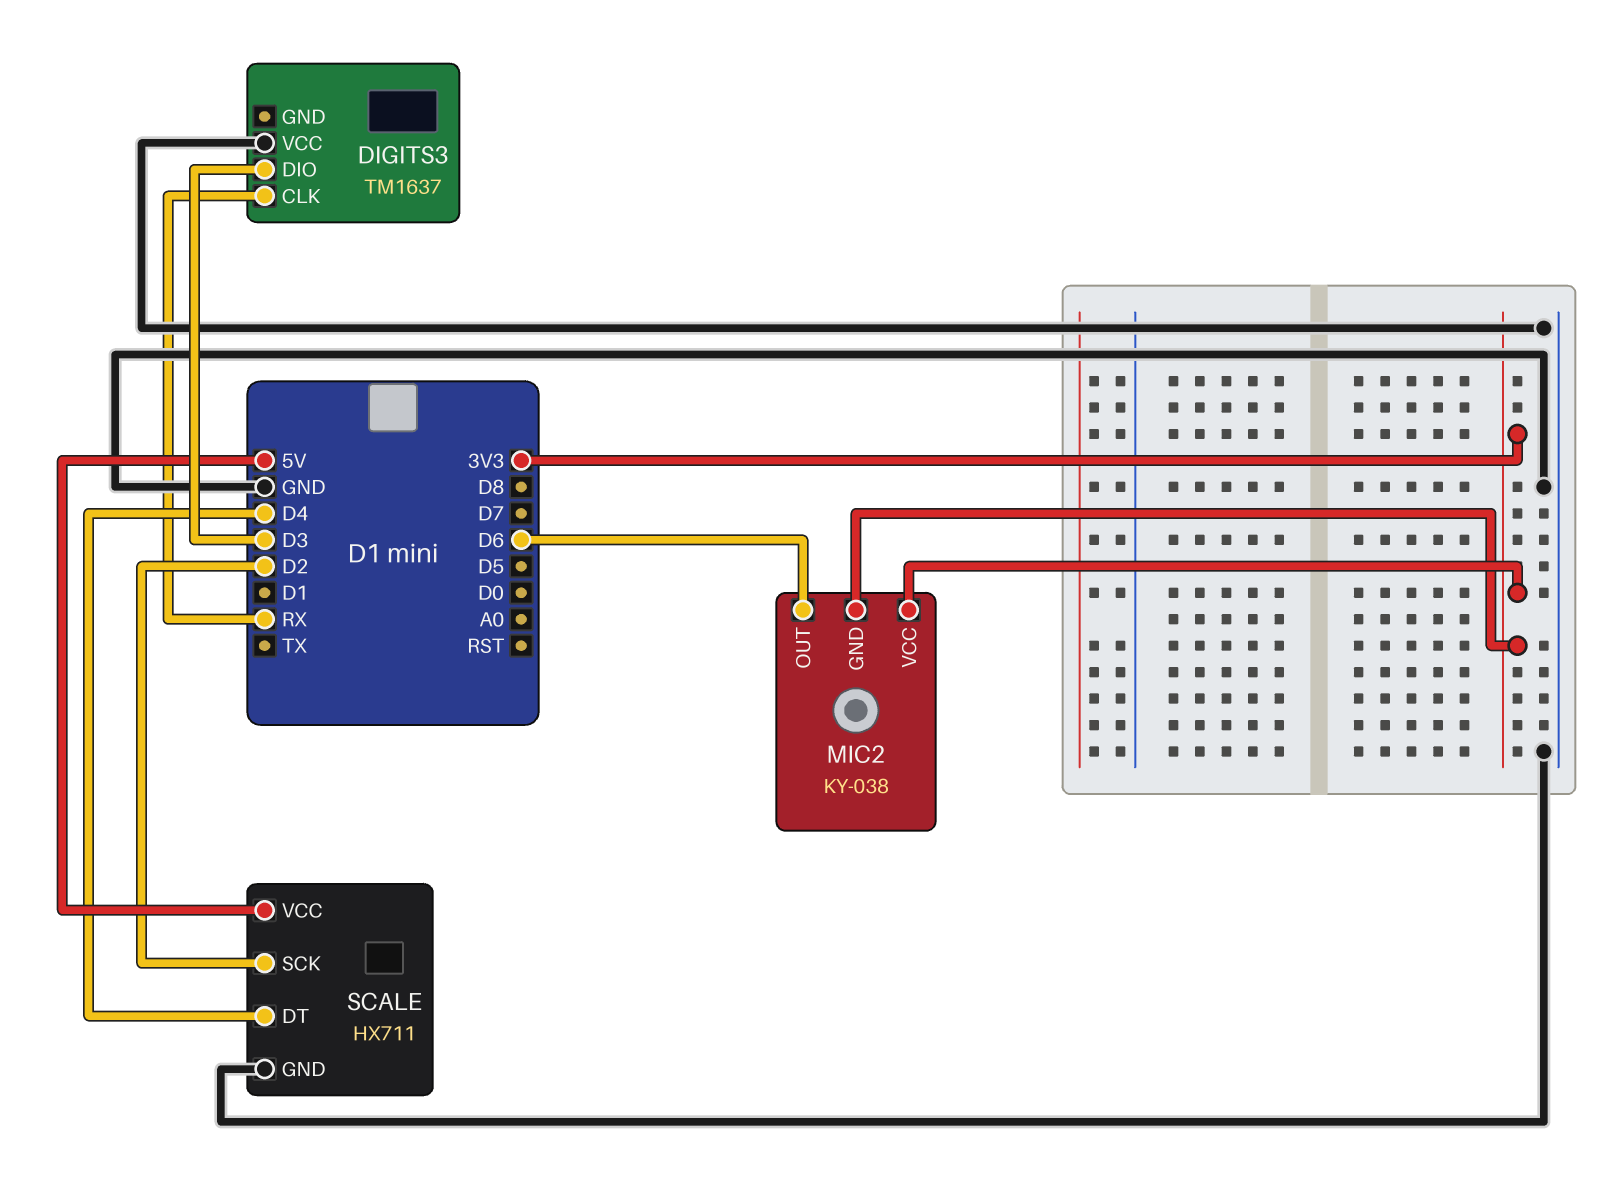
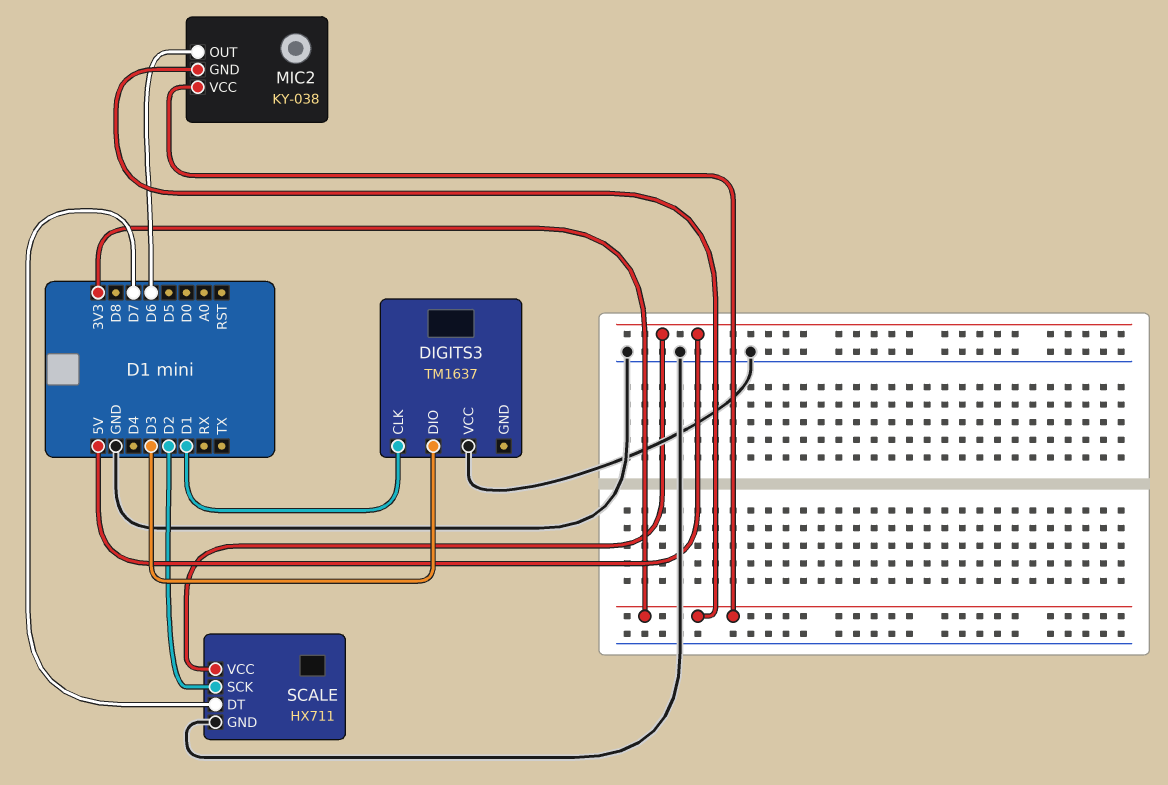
DIGITS3 pin CLK: RX -> D1
SCALE pin DT: D4 -> D7

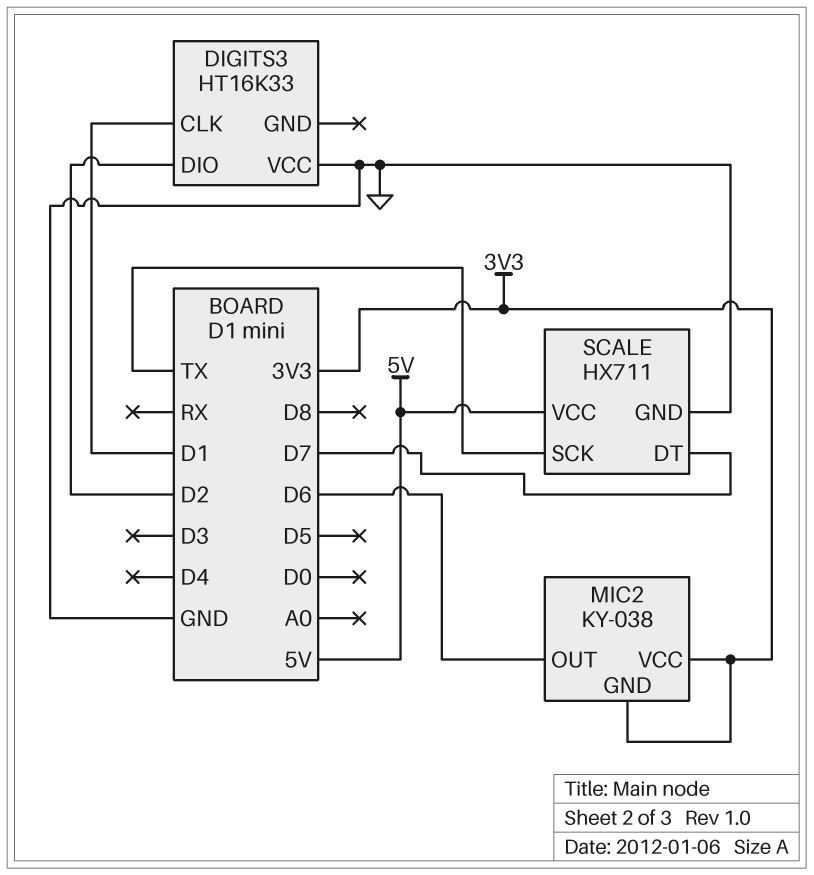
DIGITS3: TM1637 -> HT16K33
DIGITS3 pin DIO: D3 -> D2
SCALE pin SCK: D2 -> TX

